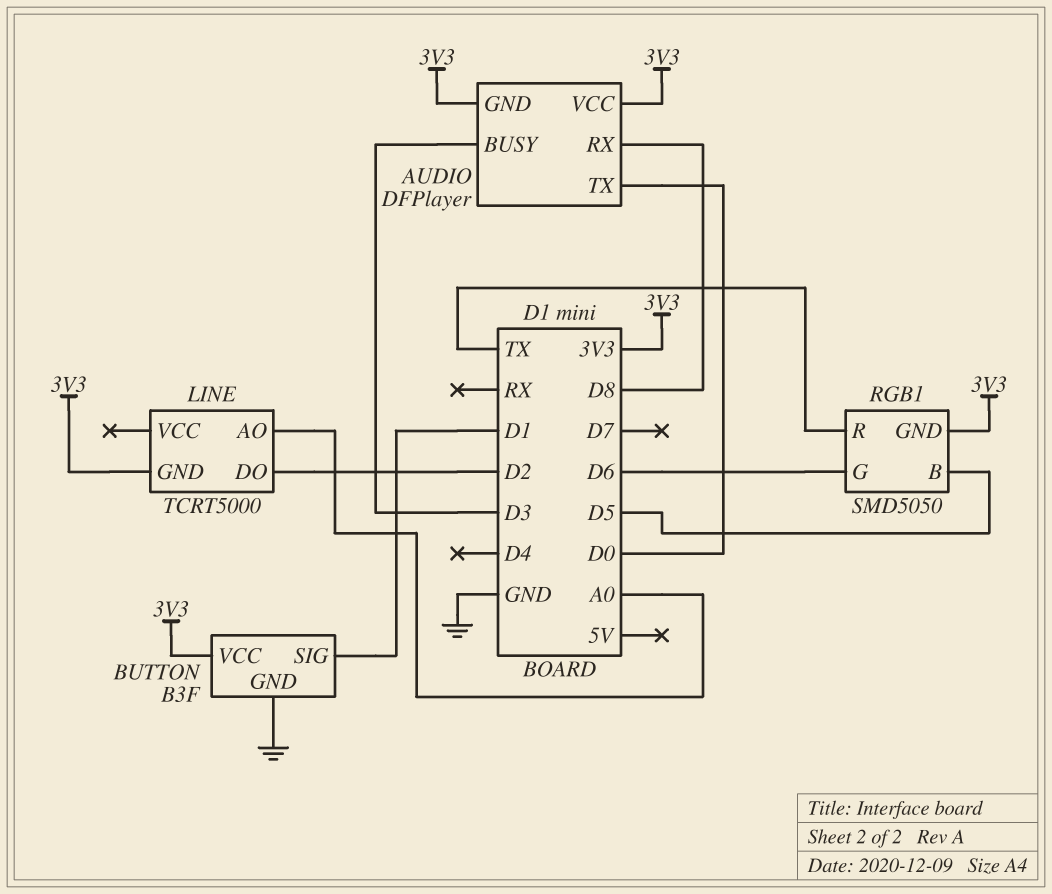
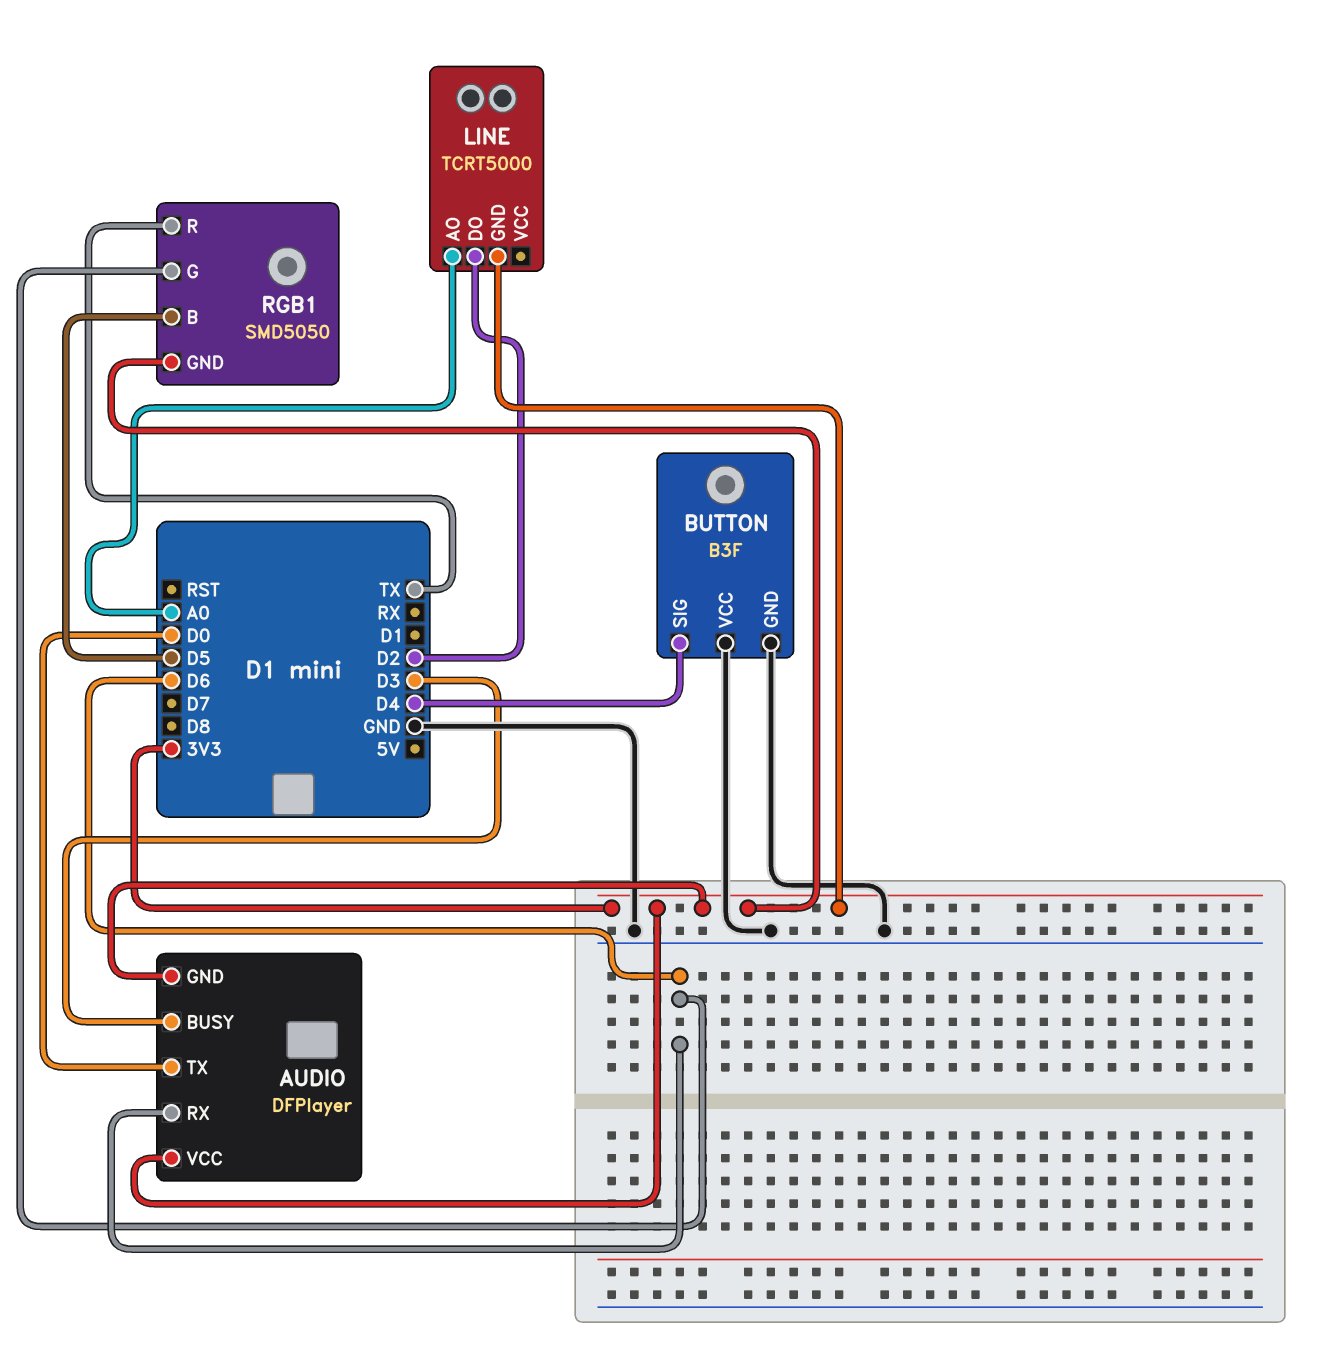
AUDIO pin RX: D8 -> D6
BUTTON pin SIG: D1 -> D4
BUTTON pin VCC: 3V3 -> GND

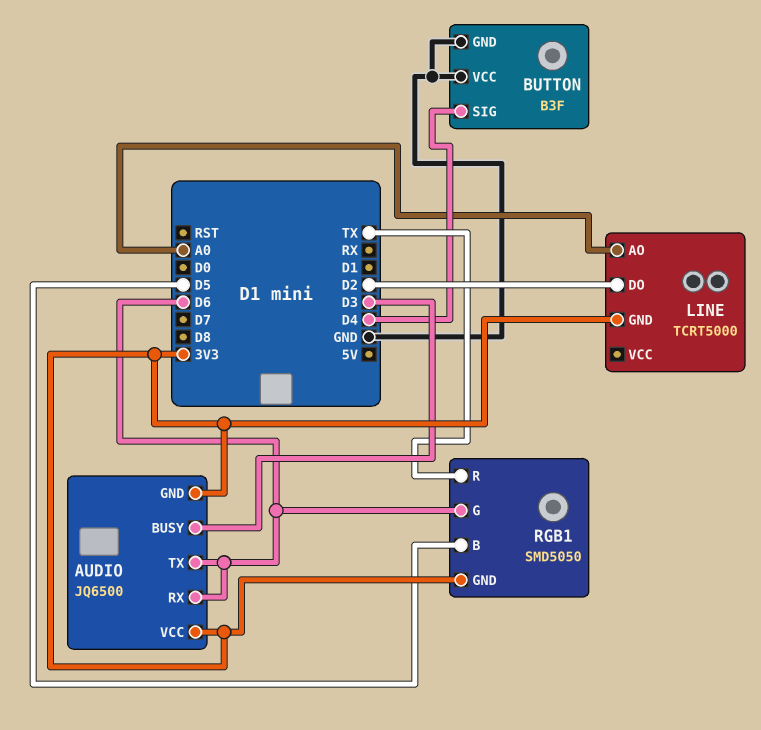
AUDIO: DFPlayer -> JQ6500
AUDIO pin TX: D0 -> D6

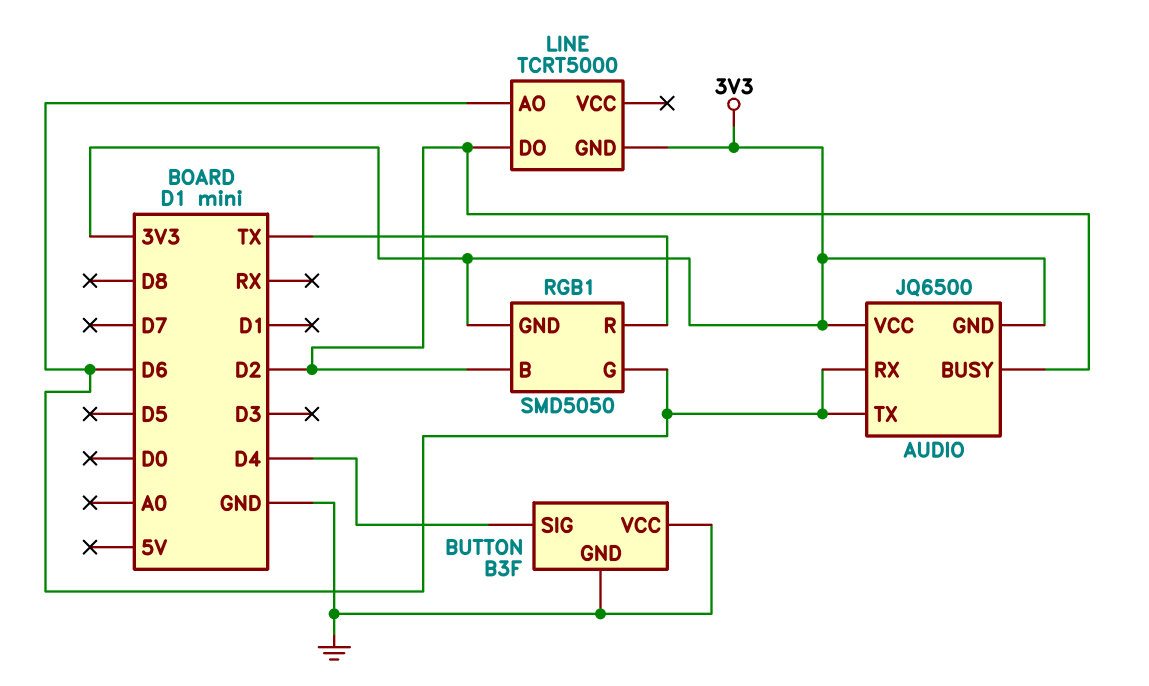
AUDIO pin BUSY: D3 -> D2
LINE pin AO: A0 -> D6
RGB1 pin B: D5 -> D2

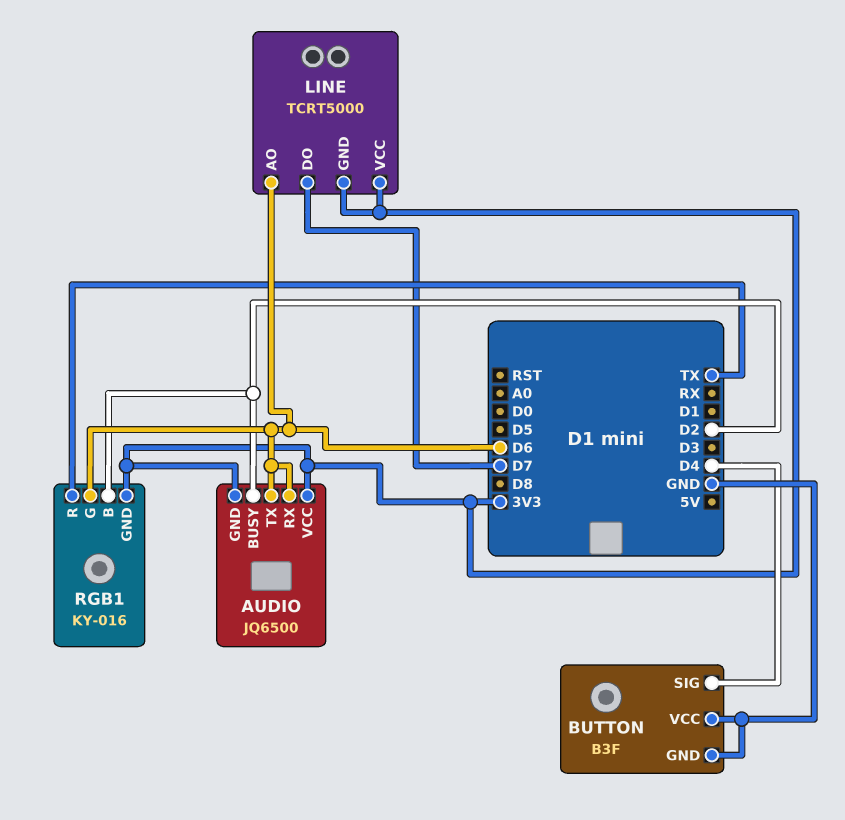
LINE pin DO: D2 -> D7
LINE pin VCC: none -> 3V3
RGB1: SMD5050 -> KY-016

